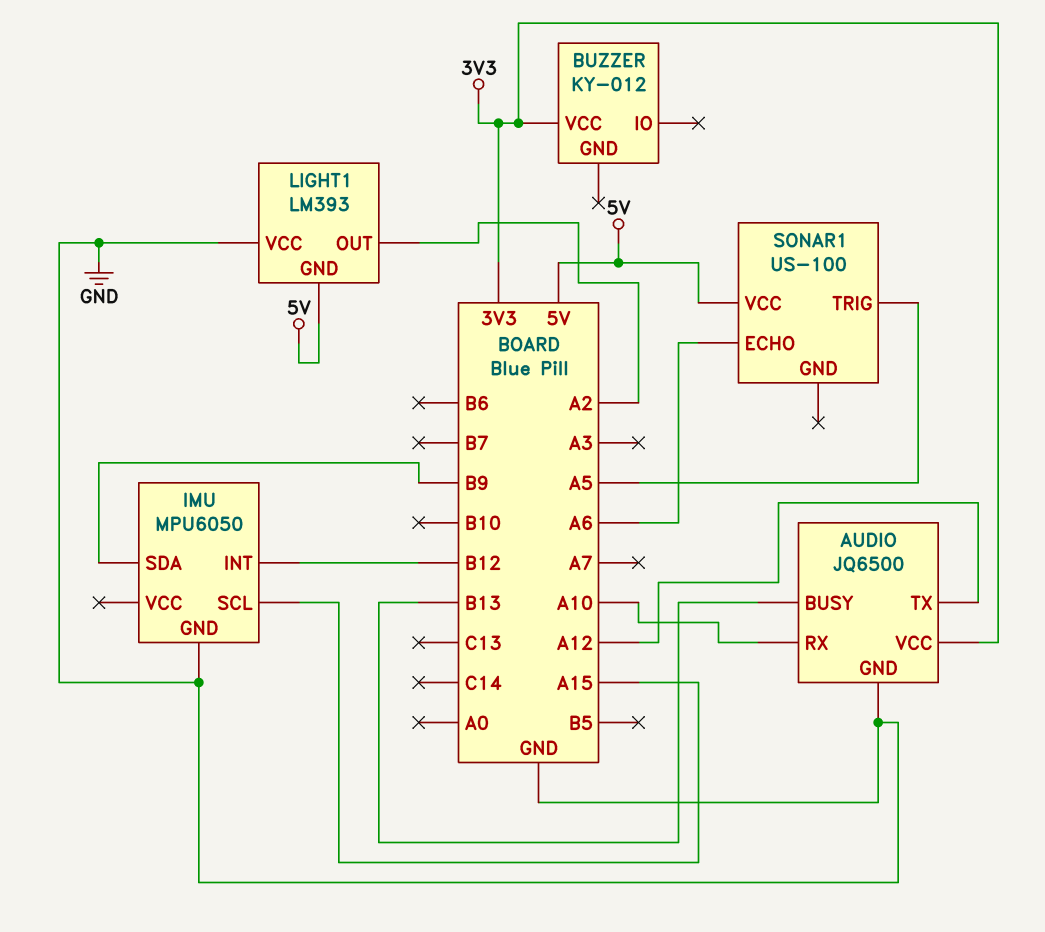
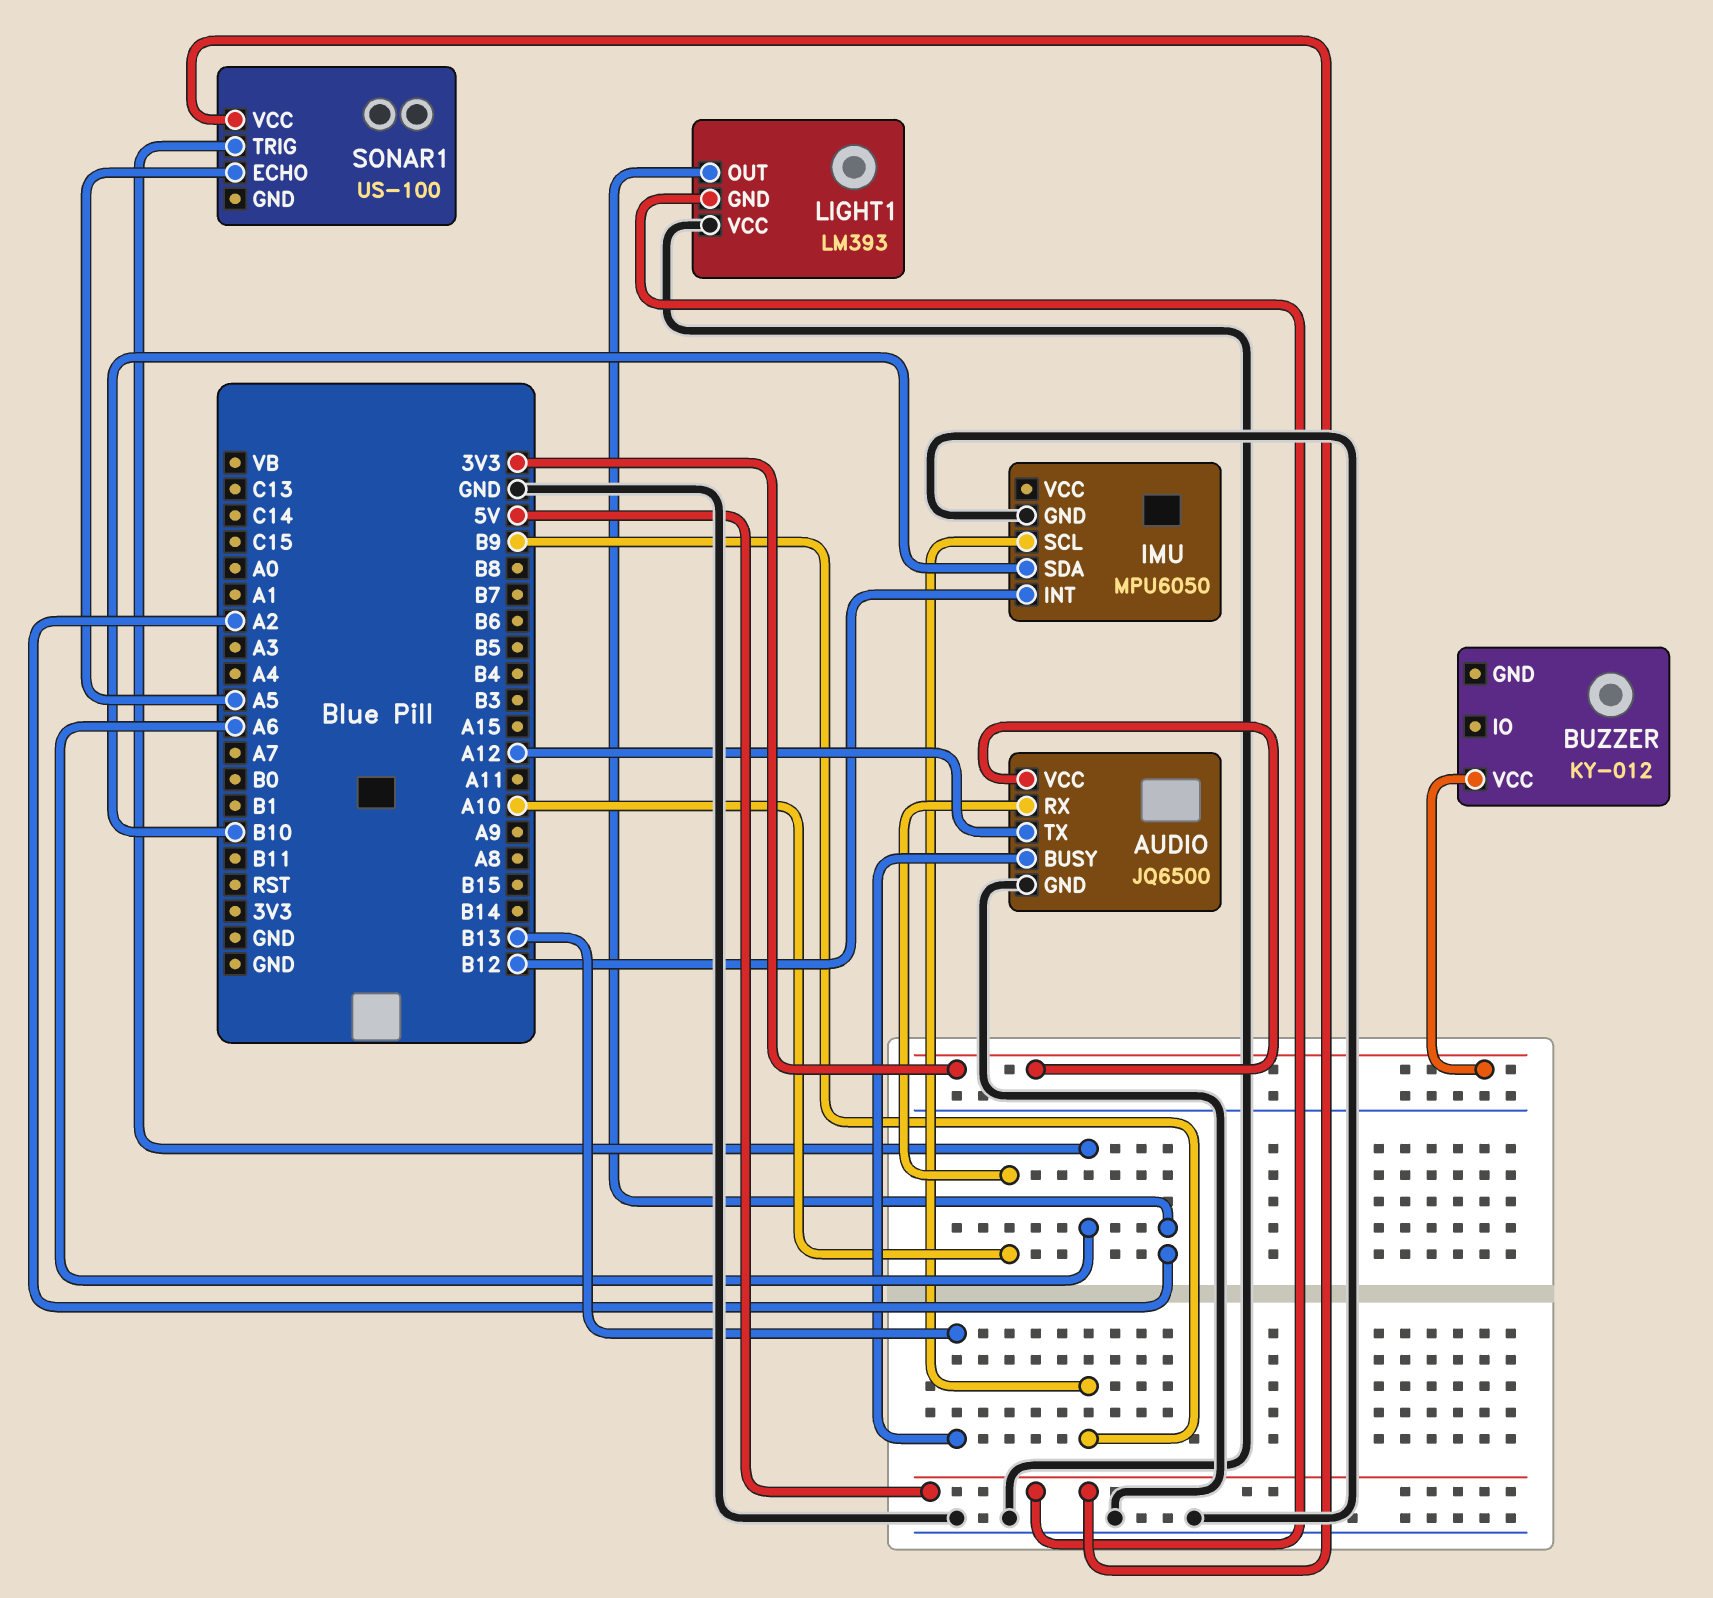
IMU pin SCL: A15 -> B9
IMU pin SDA: B9 -> B10
SONAR1 pin ECHO: A6 -> A5
SONAR1 pin TRIG: A5 -> A6

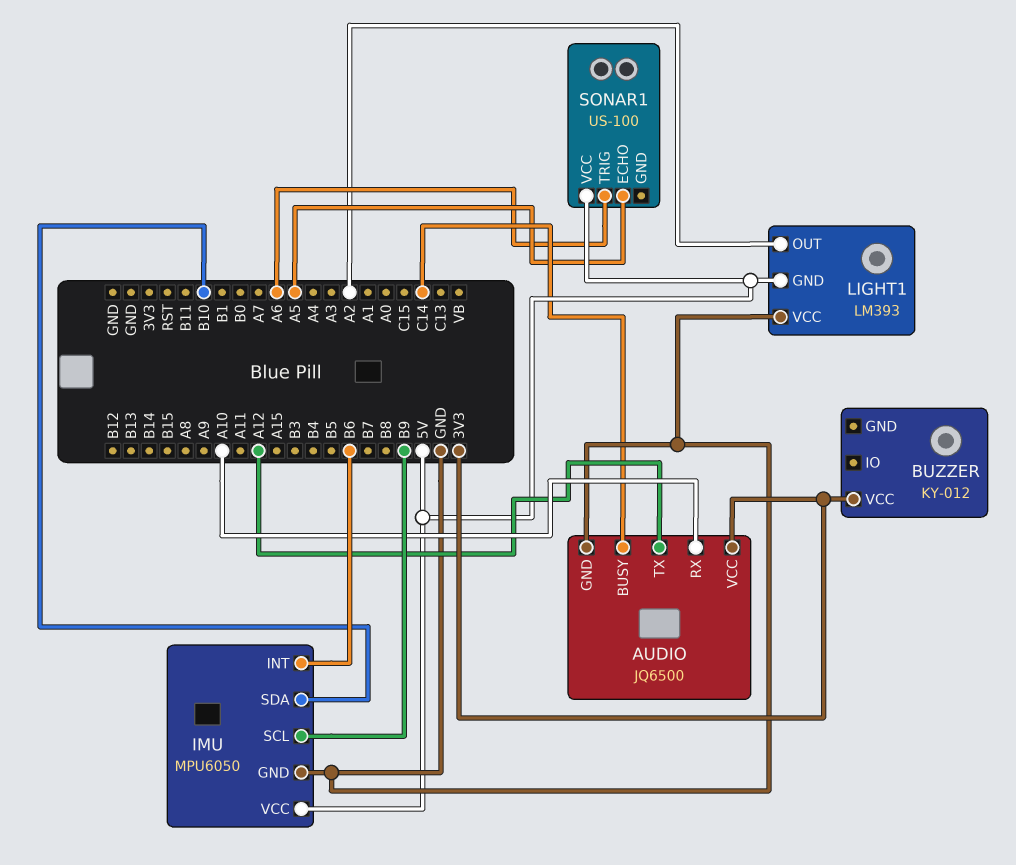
AUDIO pin BUSY: B13 -> C14
IMU pin INT: B12 -> B6
IMU pin VCC: none -> 5V

